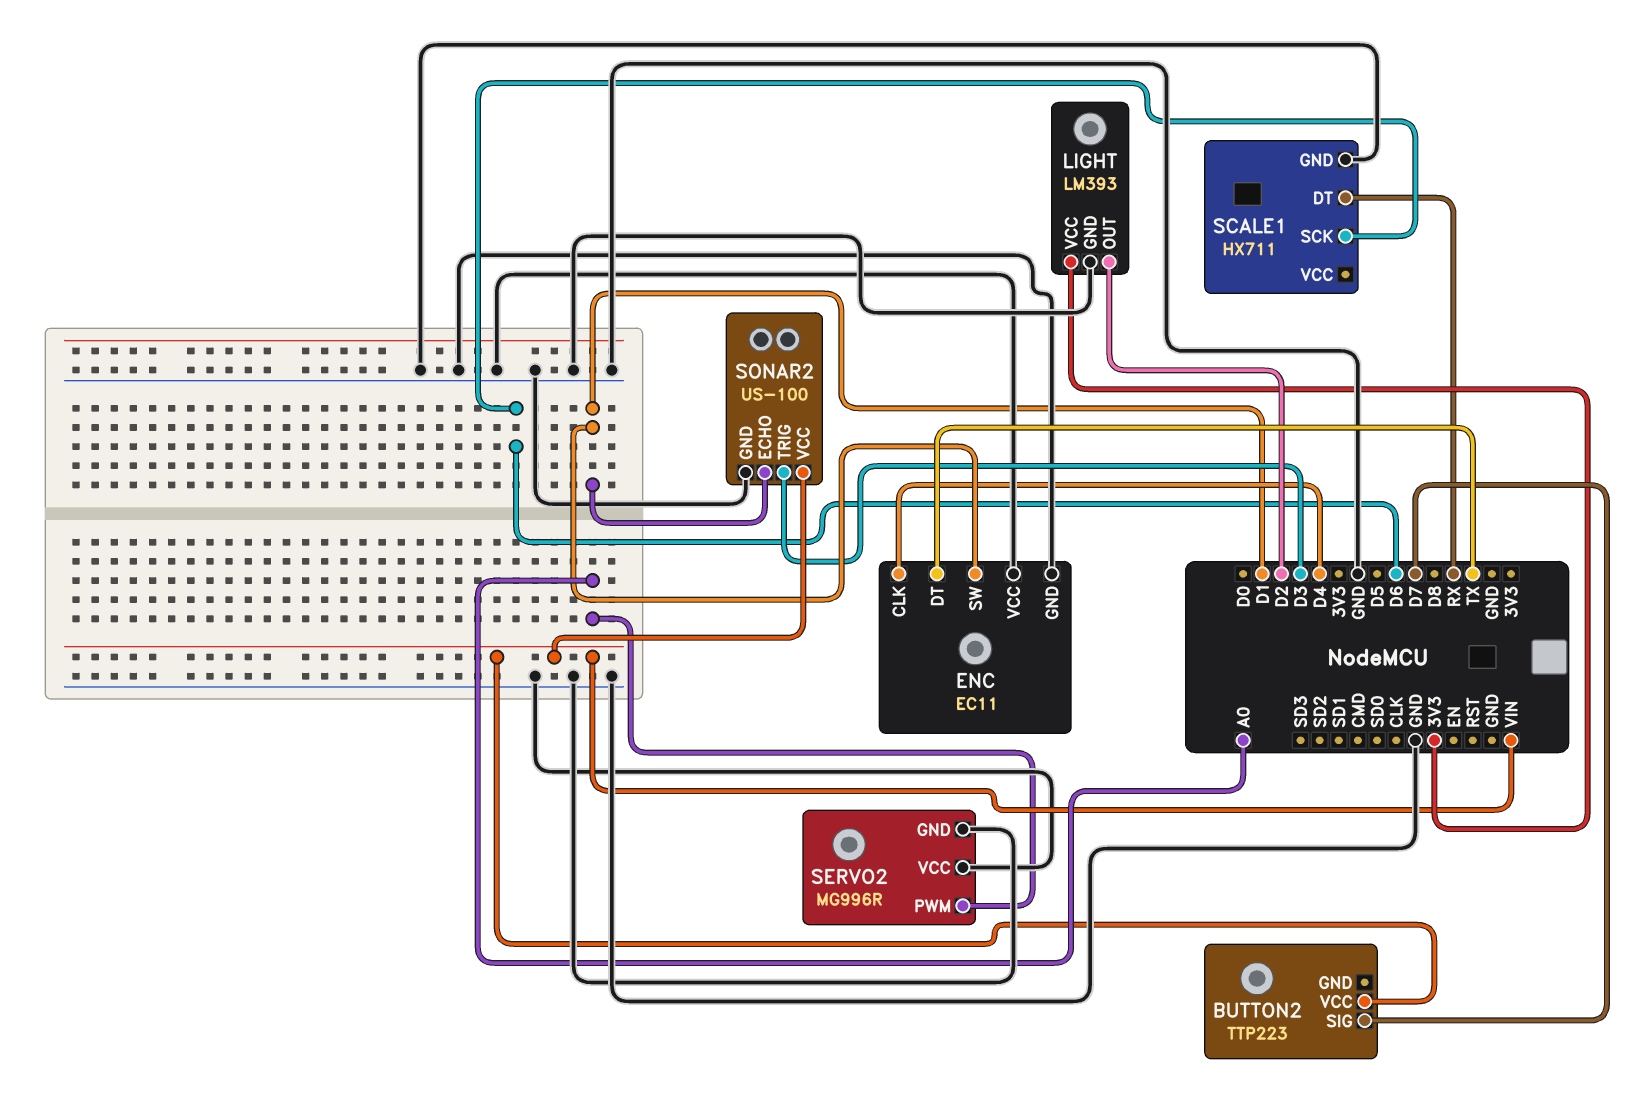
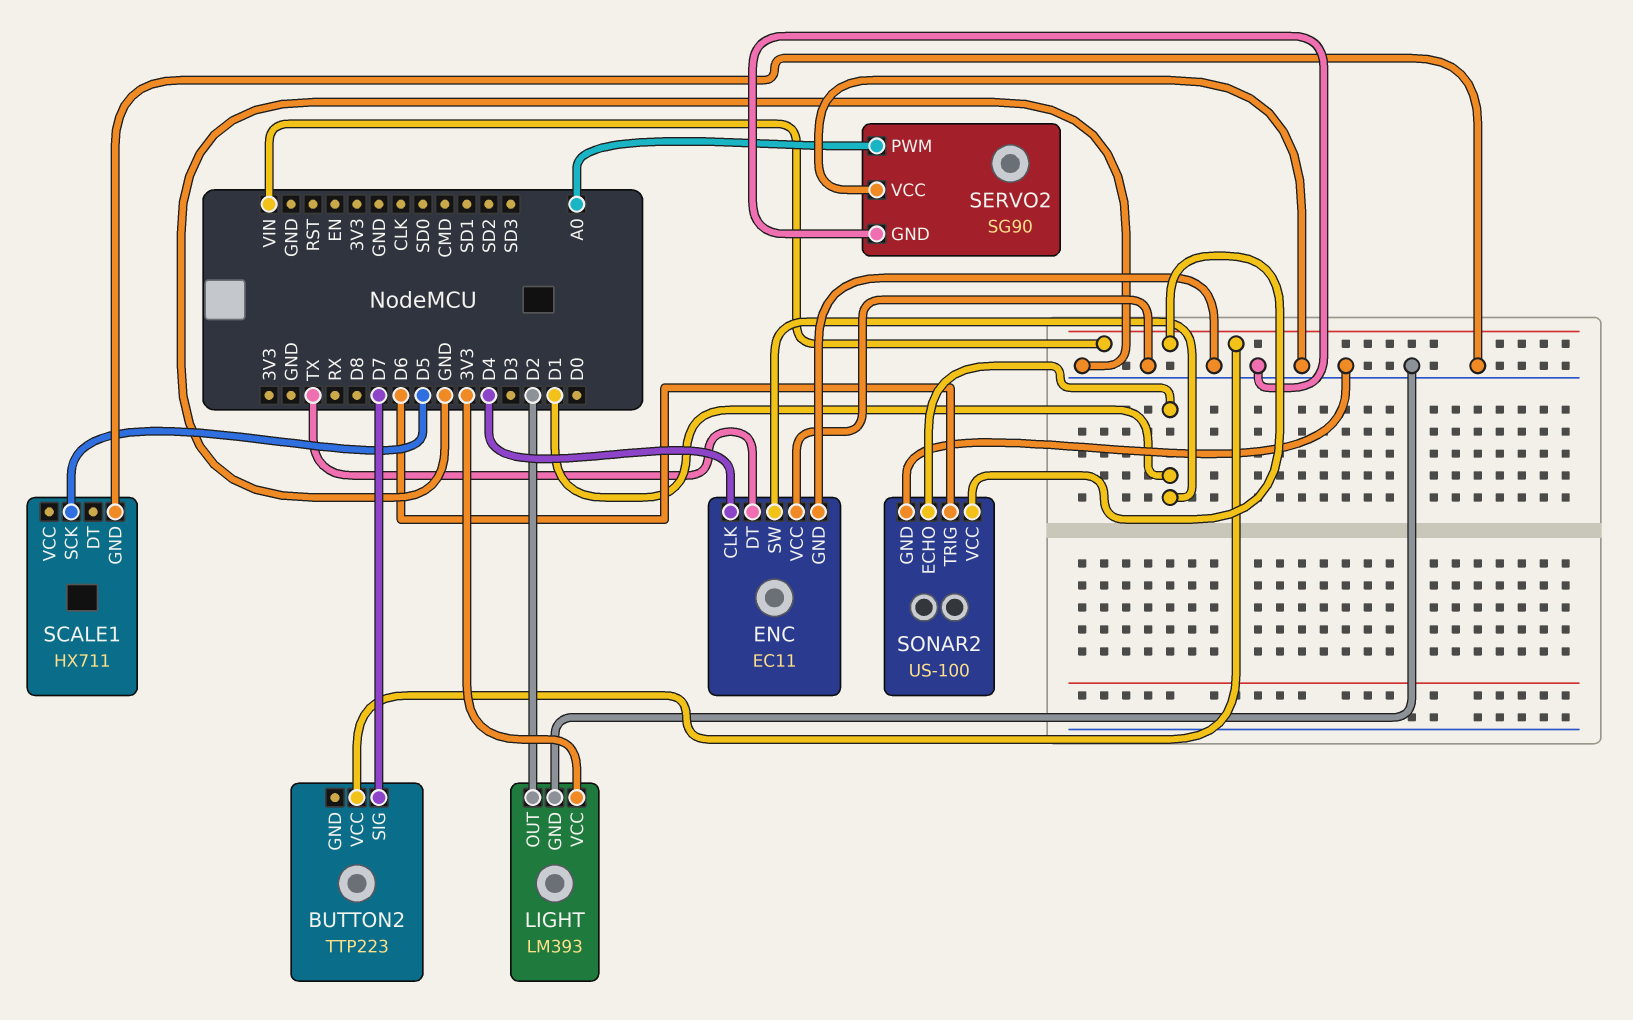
SCALE1 pin DT: RX -> none
SCALE1 pin SCK: D6 -> D5
SERVO2: MG996R -> SG90
SONAR2 pin TRIG: D3 -> D6

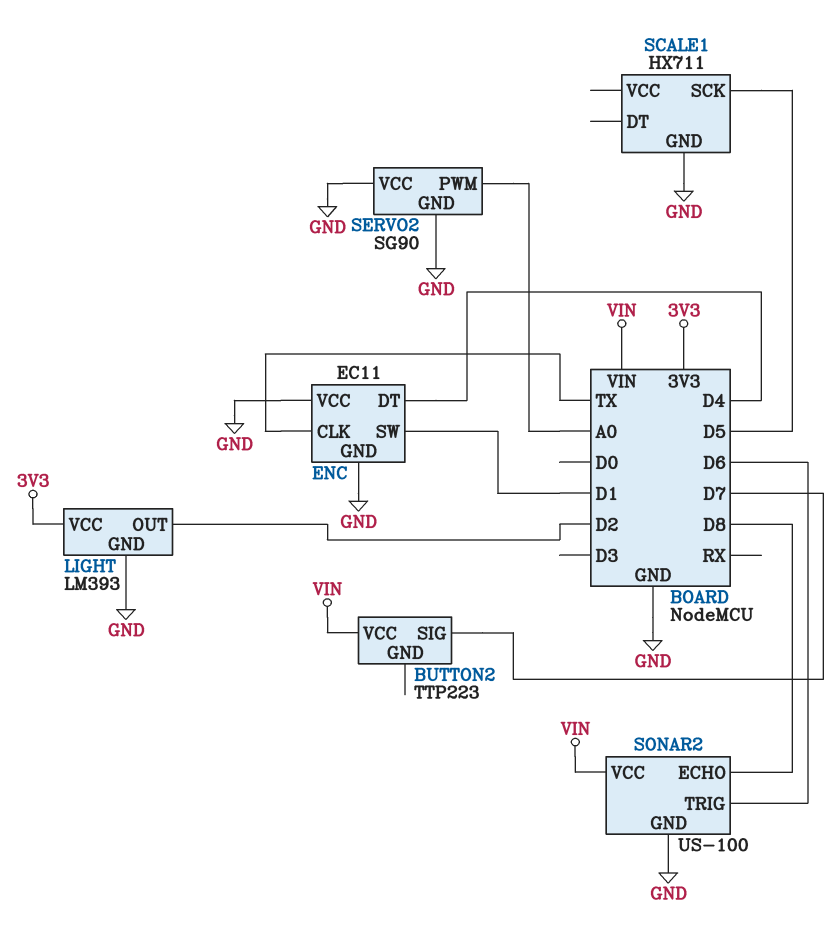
ENC pin CLK: D4 -> TX
ENC pin DT: TX -> D4
SONAR2 pin ECHO: D1 -> D8

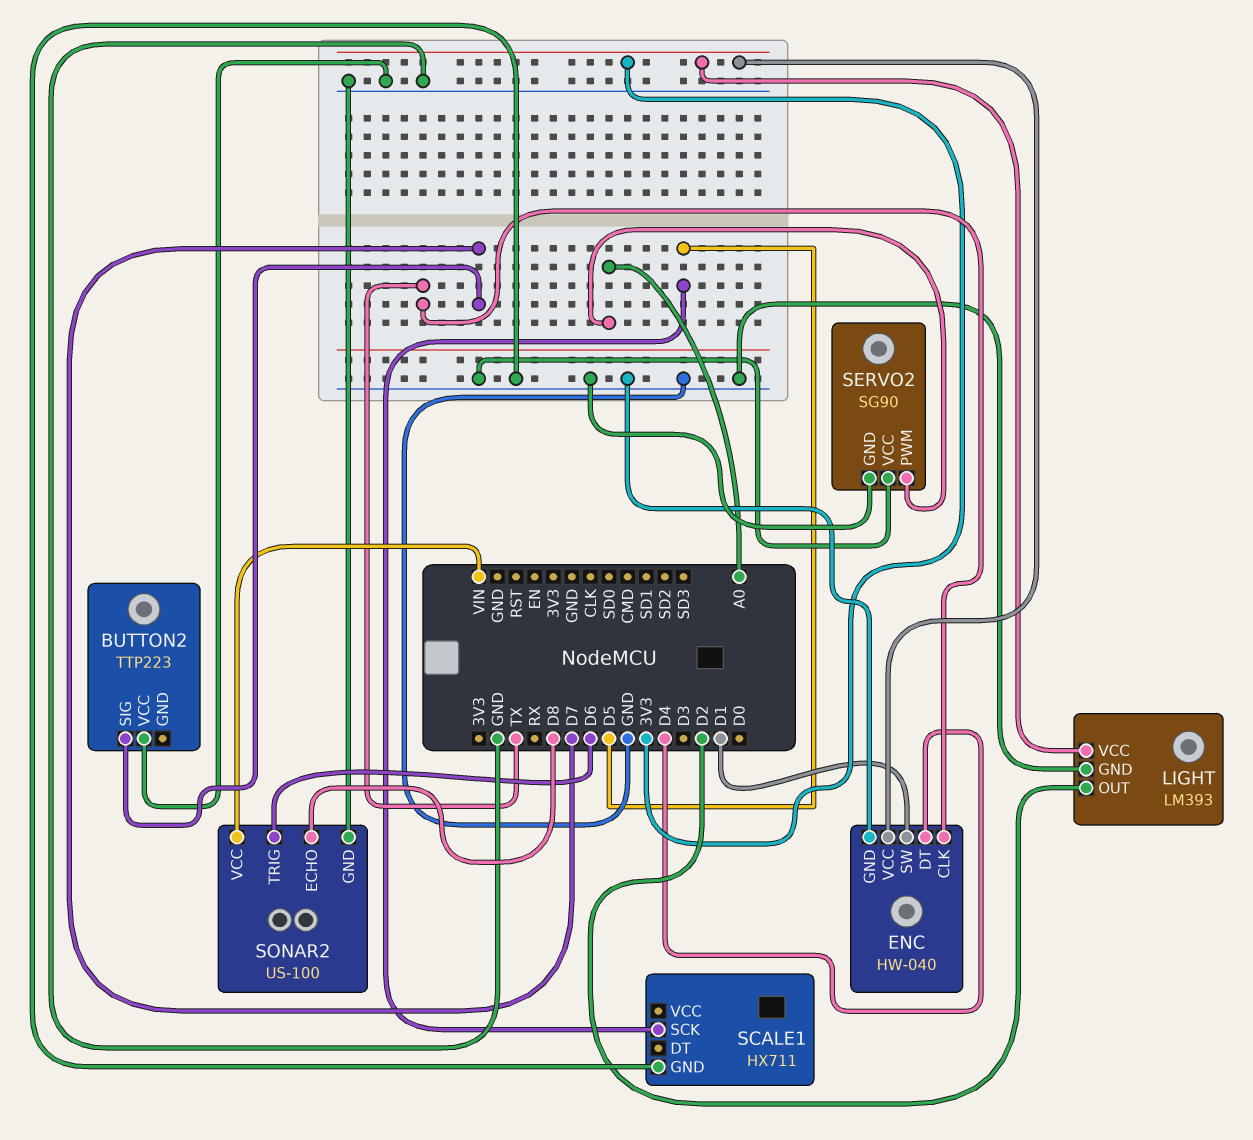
BUTTON2 pin VCC: VIN -> GND
ENC: EC11 -> HW-040
ENC pin VCC: GND -> 3V3

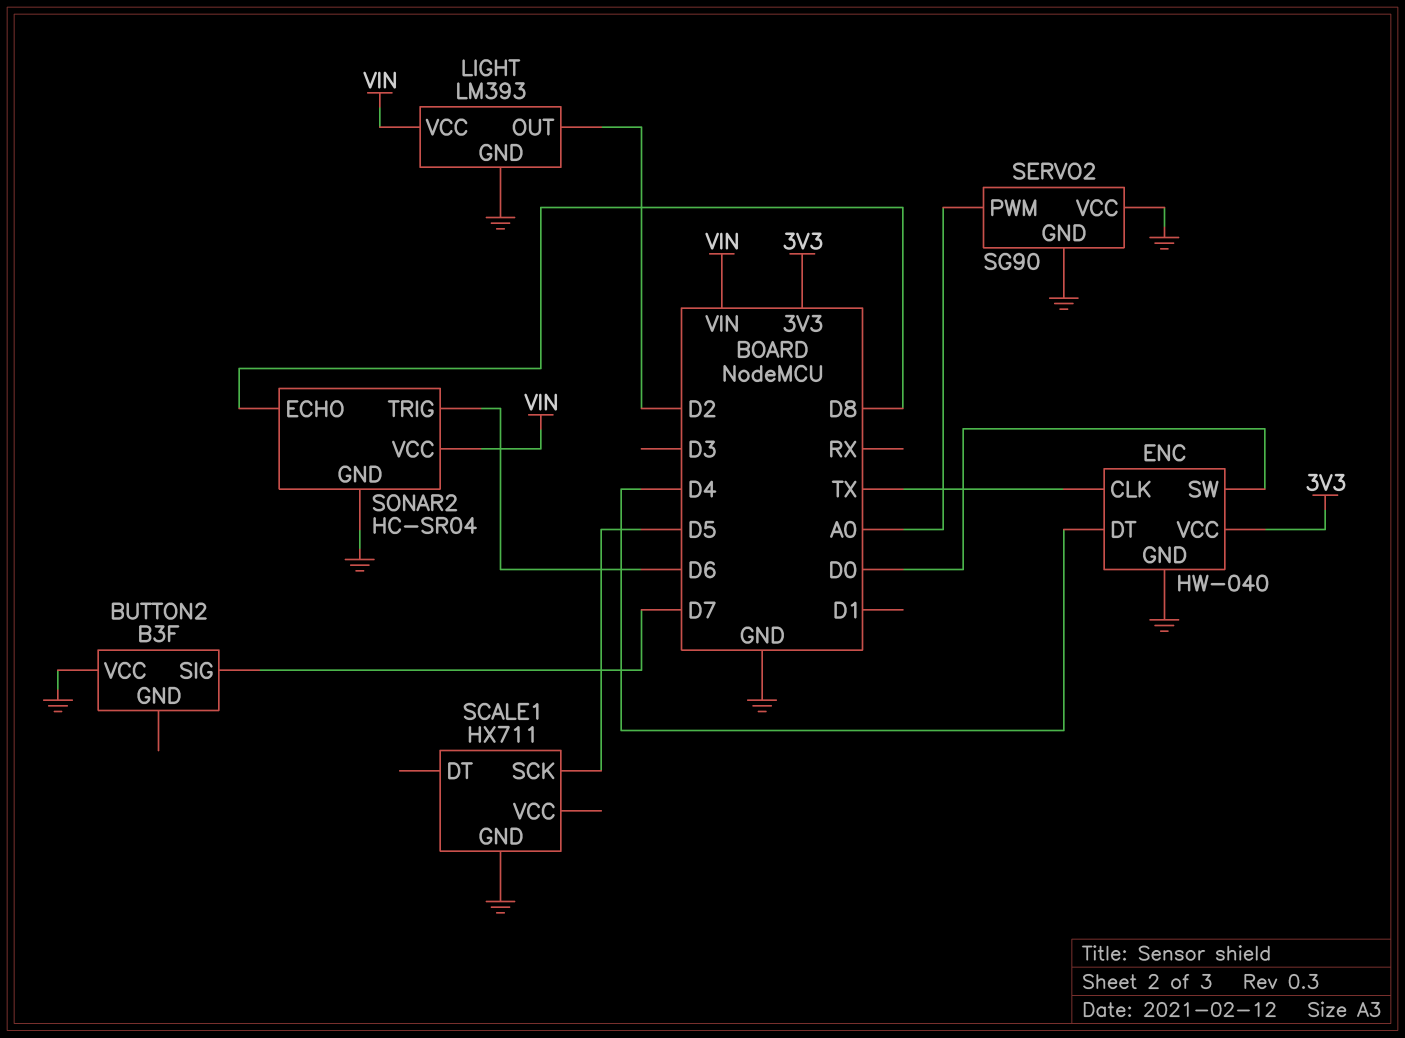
BUTTON2: TTP223 -> B3F
ENC pin SW: D1 -> D0
LIGHT pin VCC: 3V3 -> VIN
SONAR2: US-100 -> HC-SR04

